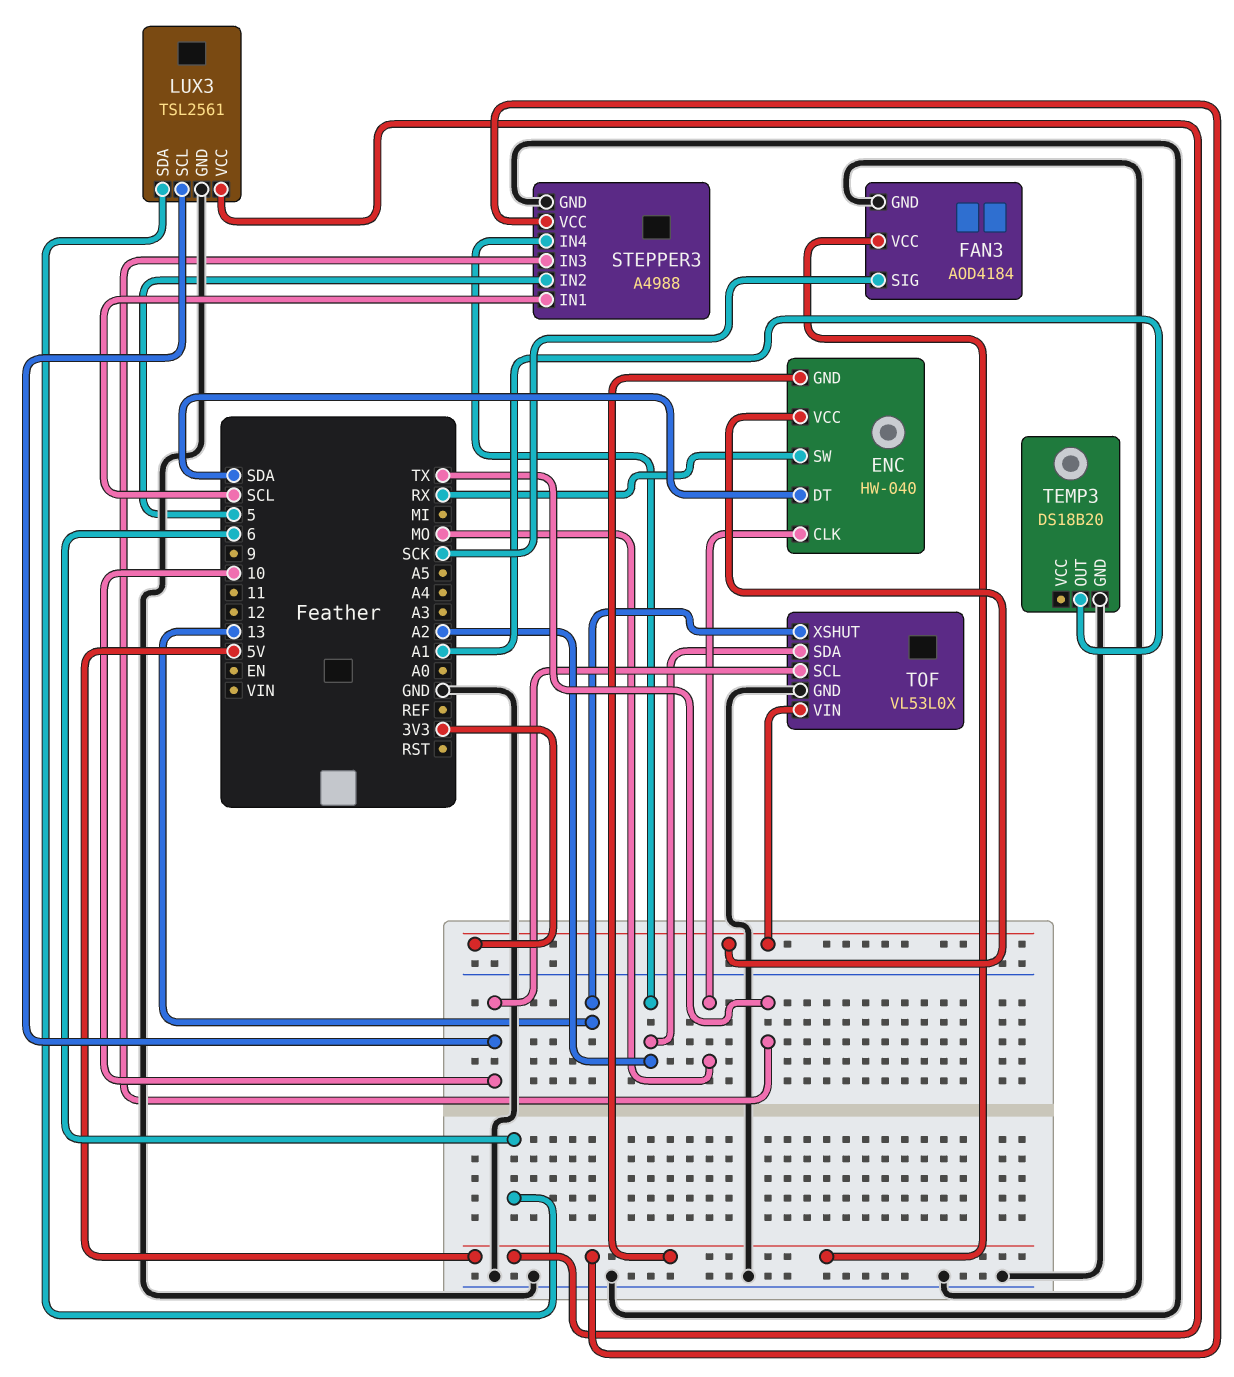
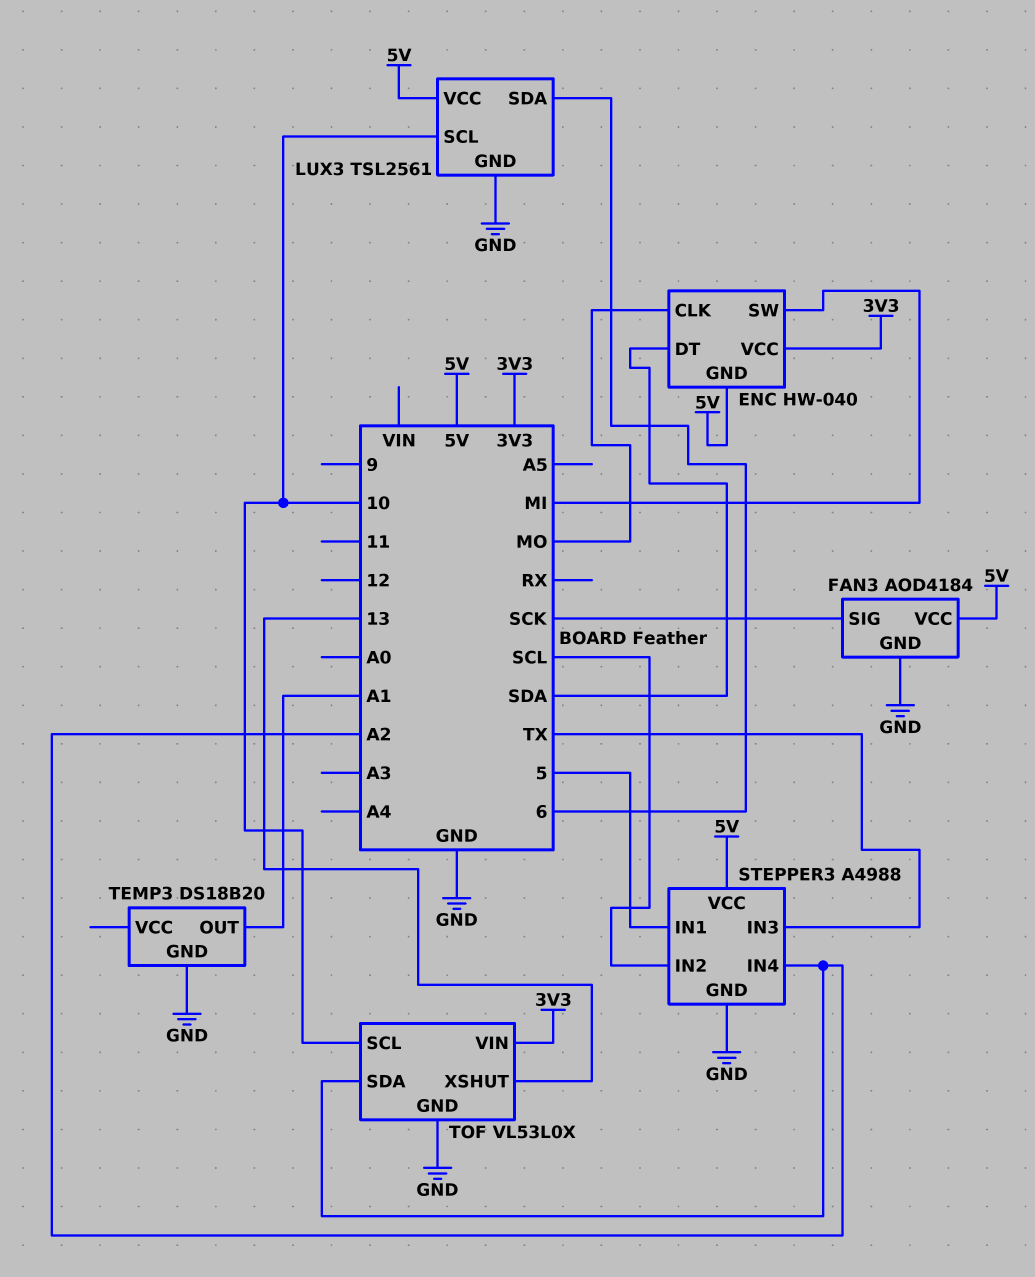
ENC pin SW: RX -> MI
STEPPER3 pin IN1: SCL -> 5
STEPPER3 pin IN2: 5 -> SCL

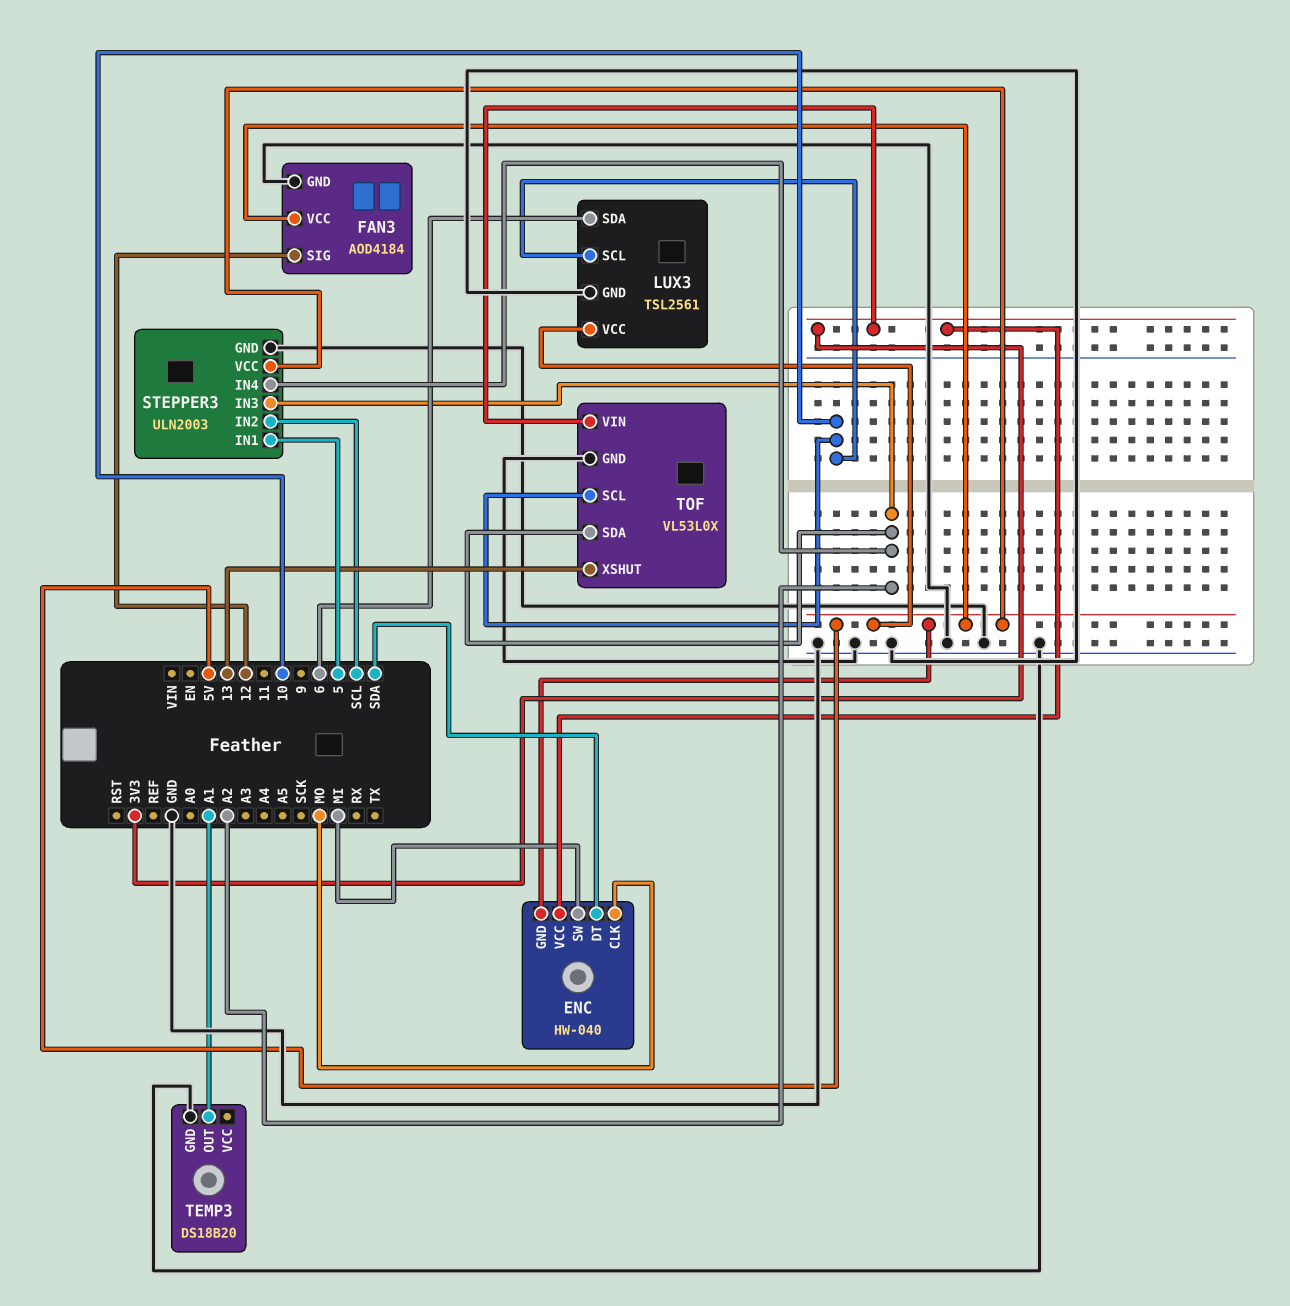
FAN3 pin SIG: SCK -> 12
STEPPER3: A4988 -> ULN2003
STEPPER3 pin IN3: TX -> A2

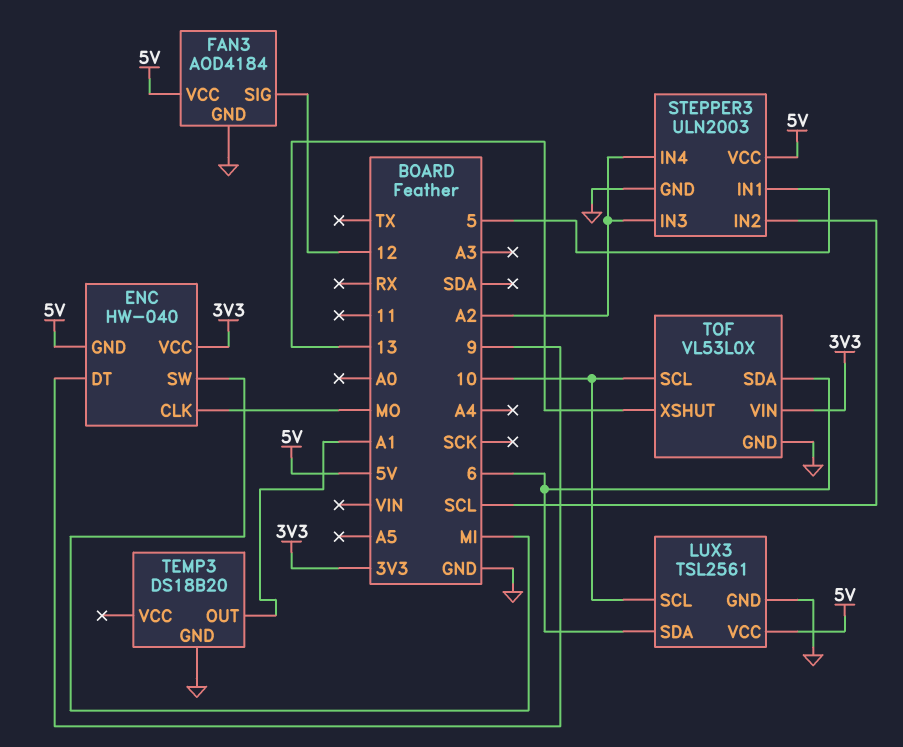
ENC pin DT: SDA -> 9
TOF pin SDA: A2 -> 6

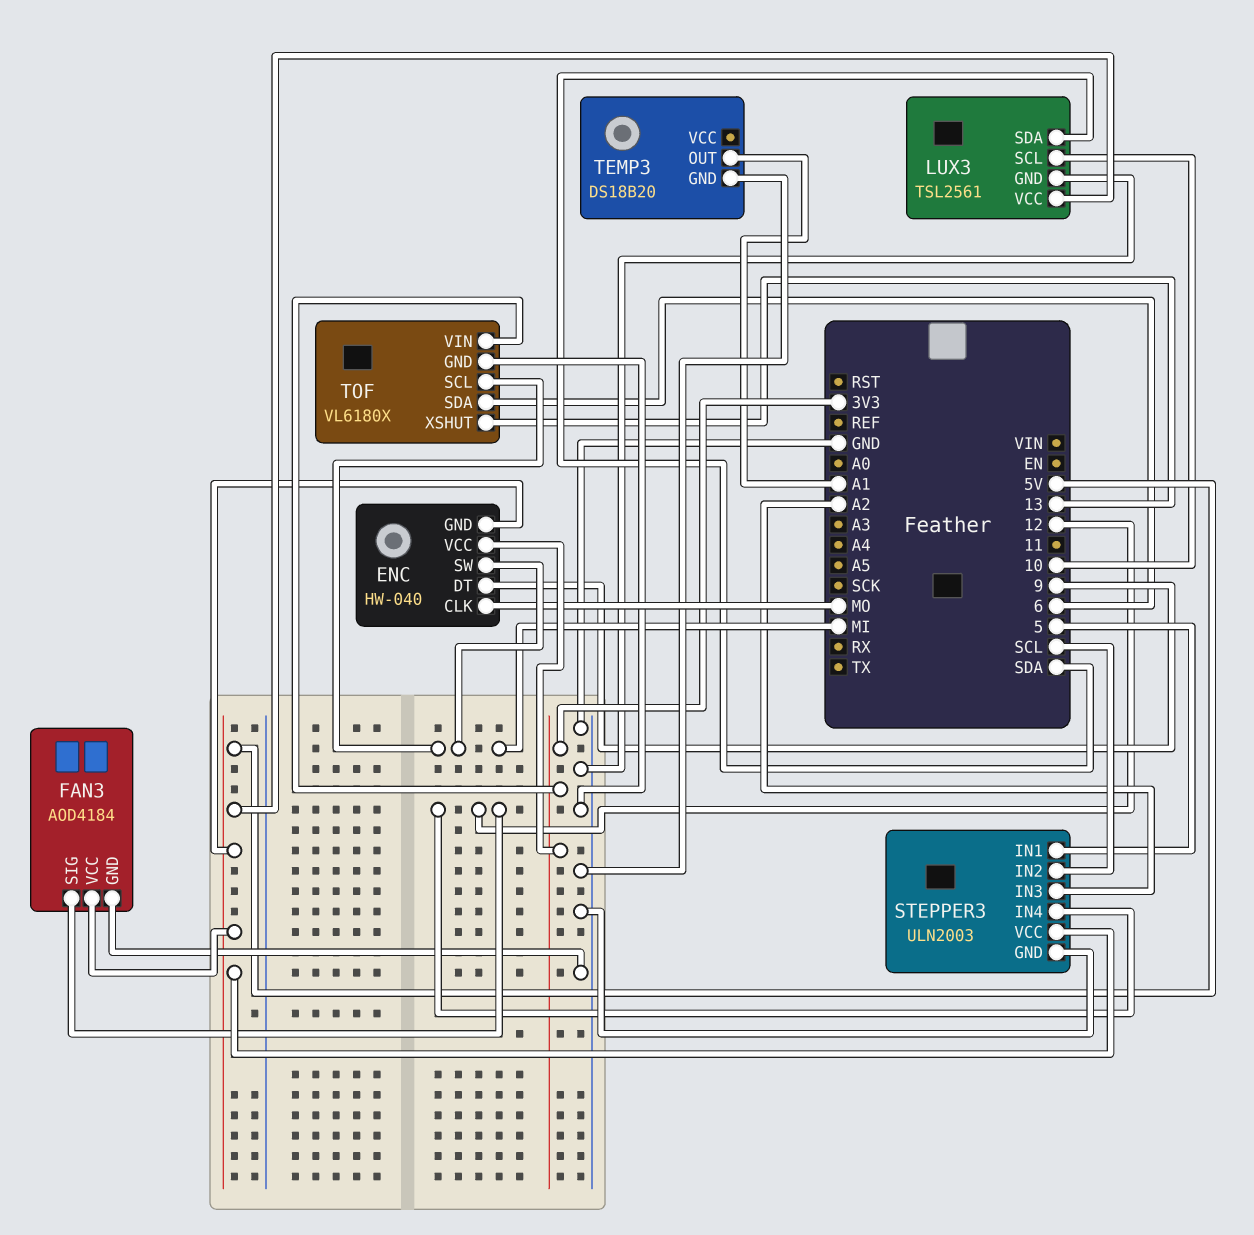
LUX3 pin SDA: 6 -> SDA
STEPPER3 pin IN4: A2 -> 12
TOF: VL53L0X -> VL6180X
TOF pin SCL: 10 -> MI

